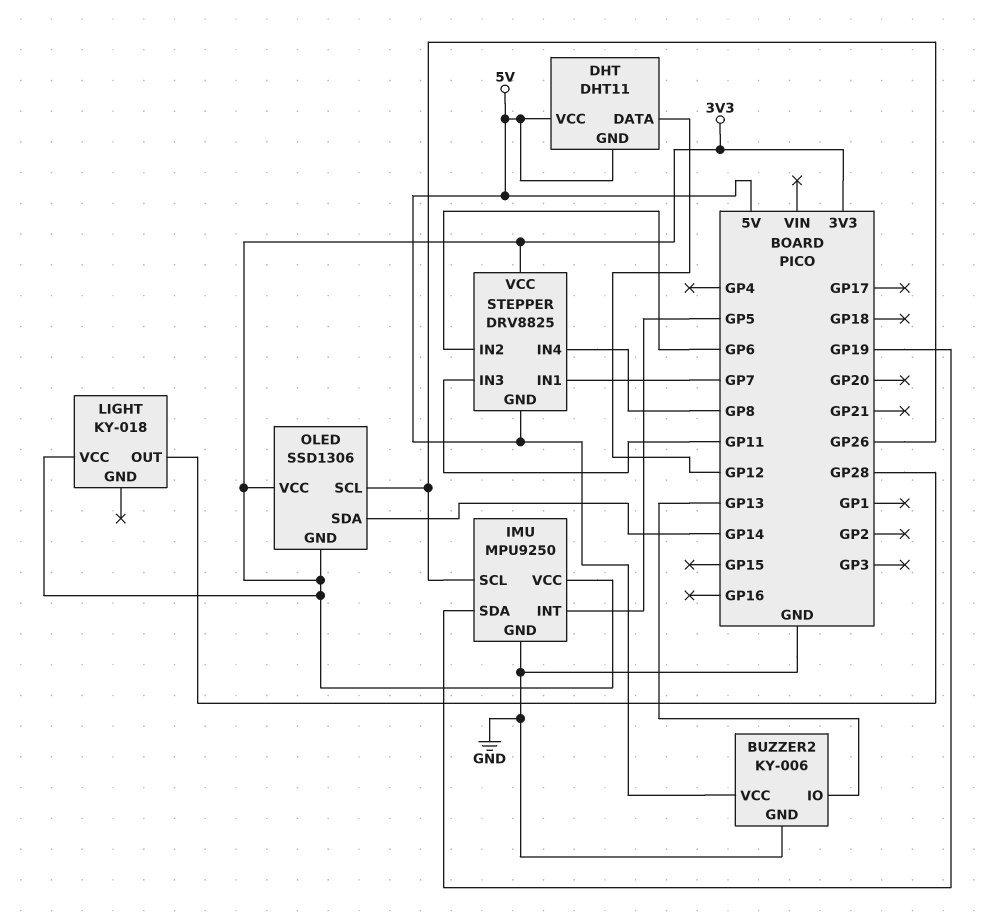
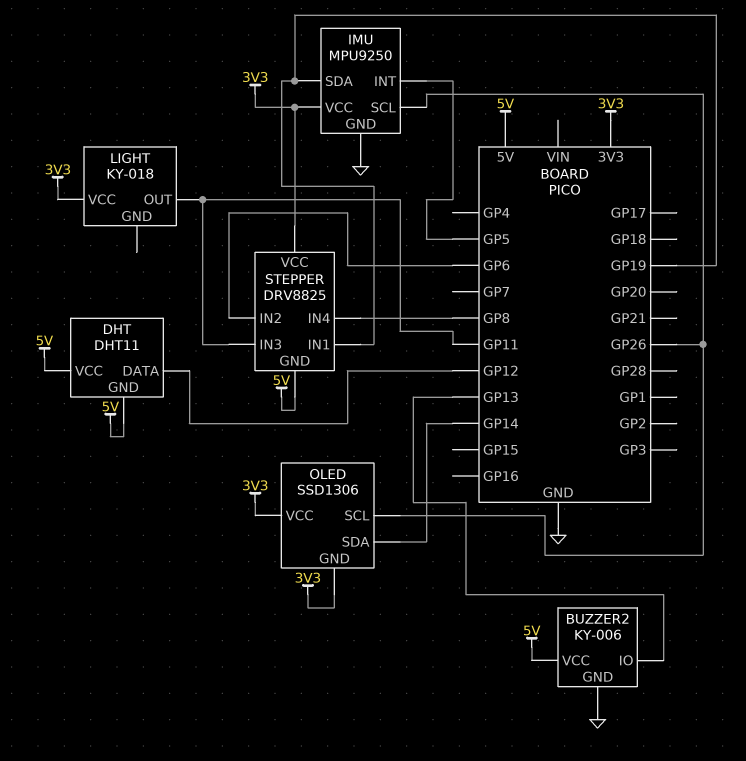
LIGHT pin OUT: GP28 -> GP11
STEPPER pin IN1: GP7 -> GP19

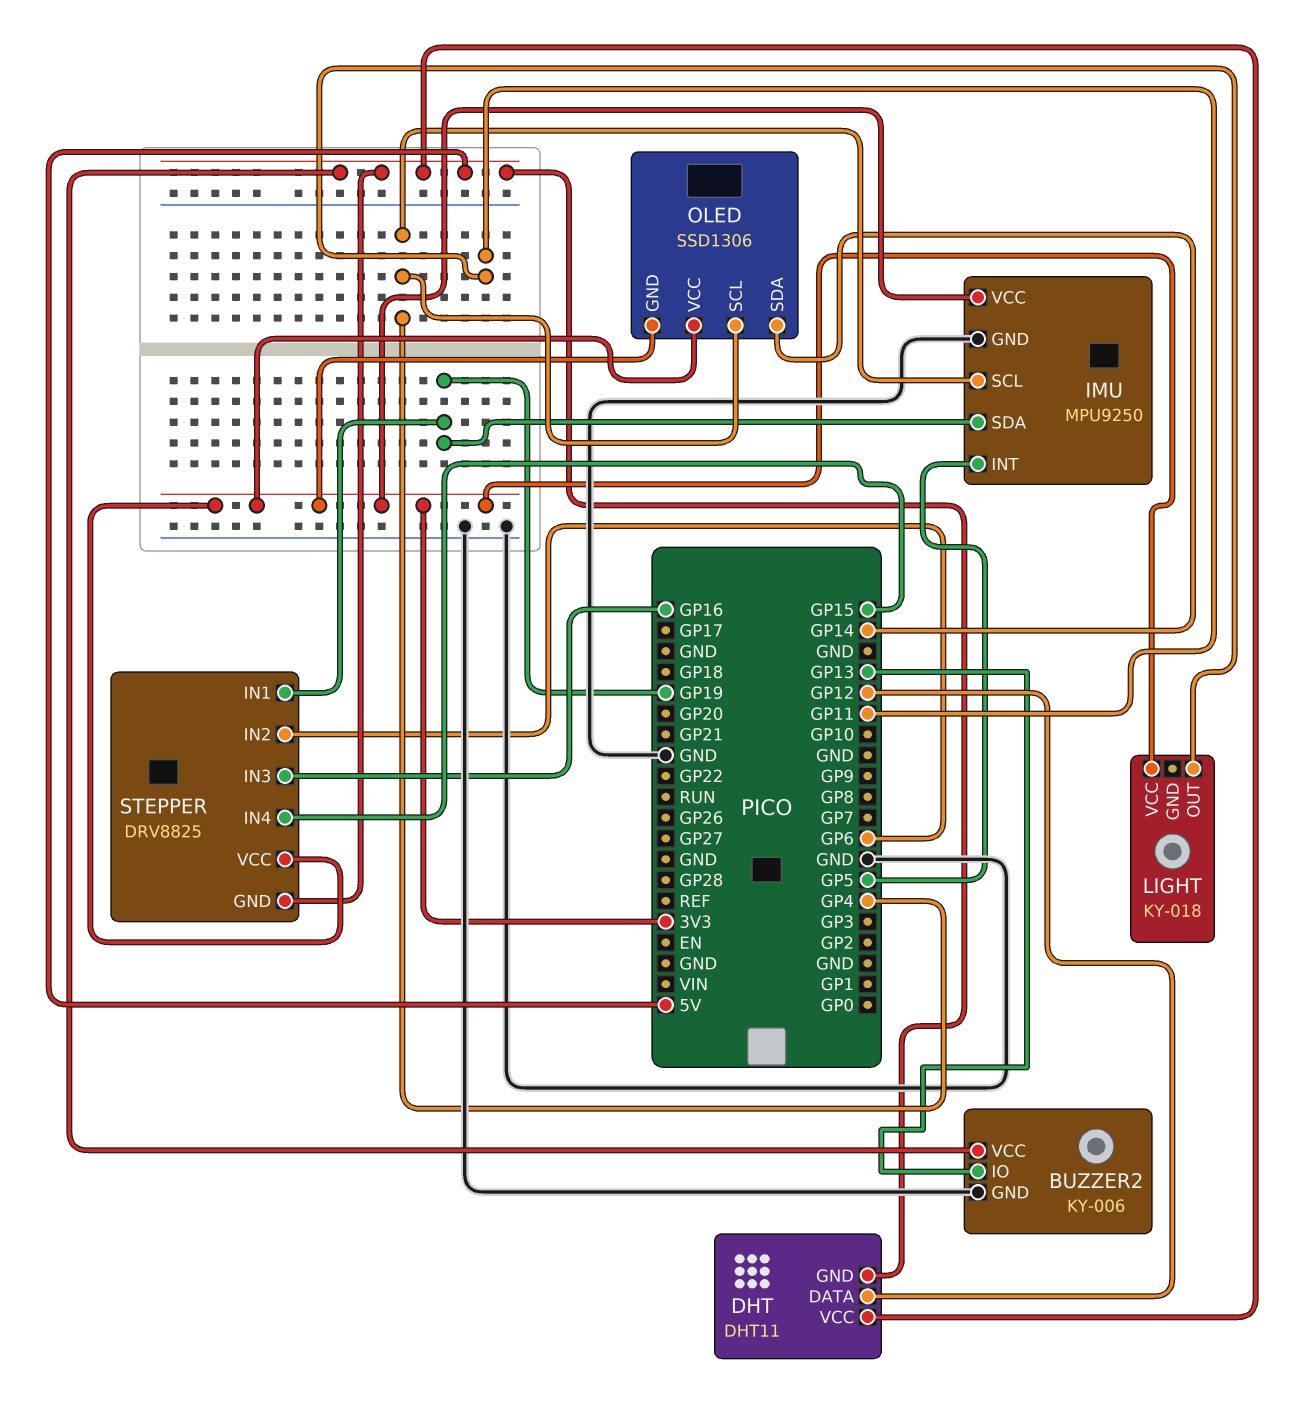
IMU pin SCL: GP26 -> GP4
OLED pin SCL: GP26 -> GP4
STEPPER pin IN3: GP11 -> GP16
STEPPER pin IN4: GP8 -> GP15

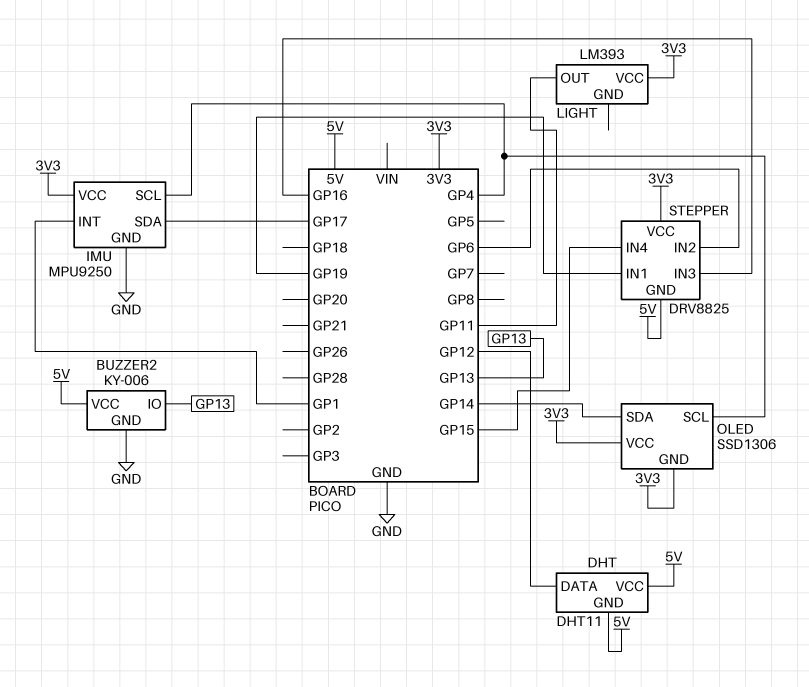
IMU pin INT: GP5 -> GP1
IMU pin SDA: GP19 -> GP17
LIGHT: KY-018 -> LM393

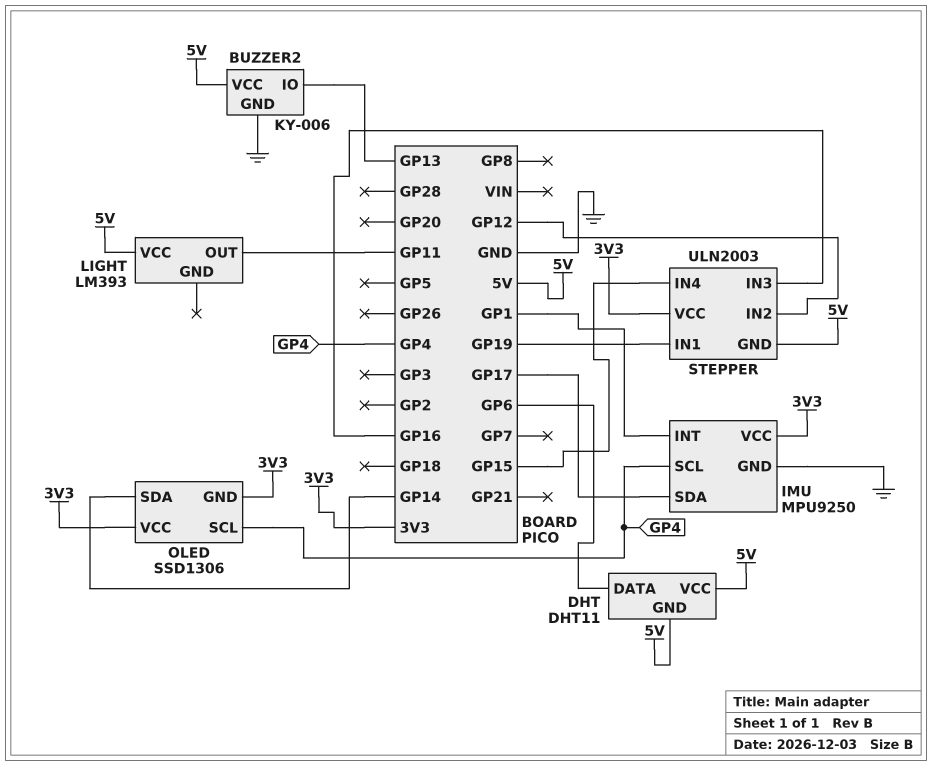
DHT pin DATA: GP12 -> GP6
LIGHT pin VCC: 3V3 -> 5V
STEPPER: DRV8825 -> ULN2003
STEPPER pin IN2: GP6 -> GP12

